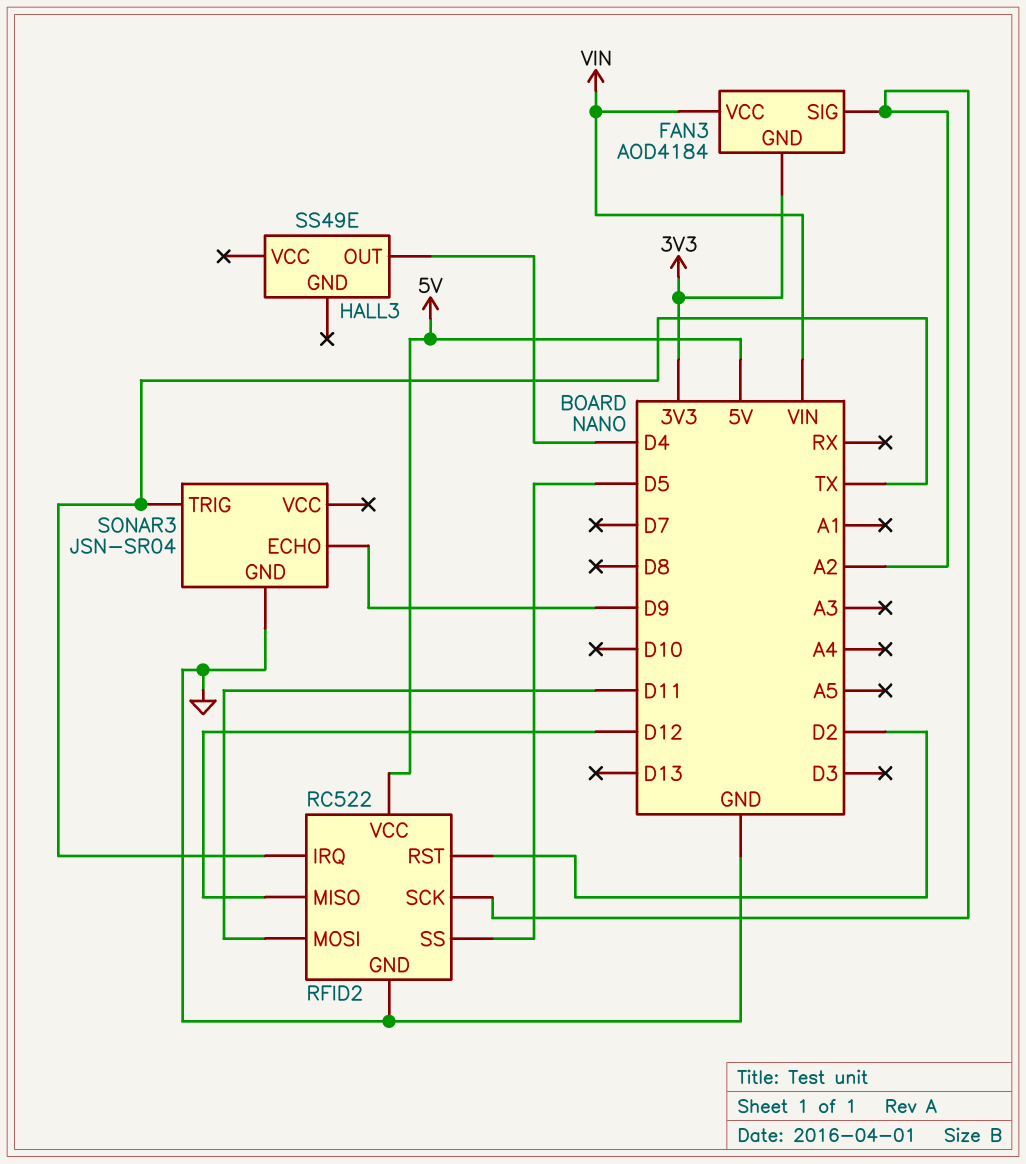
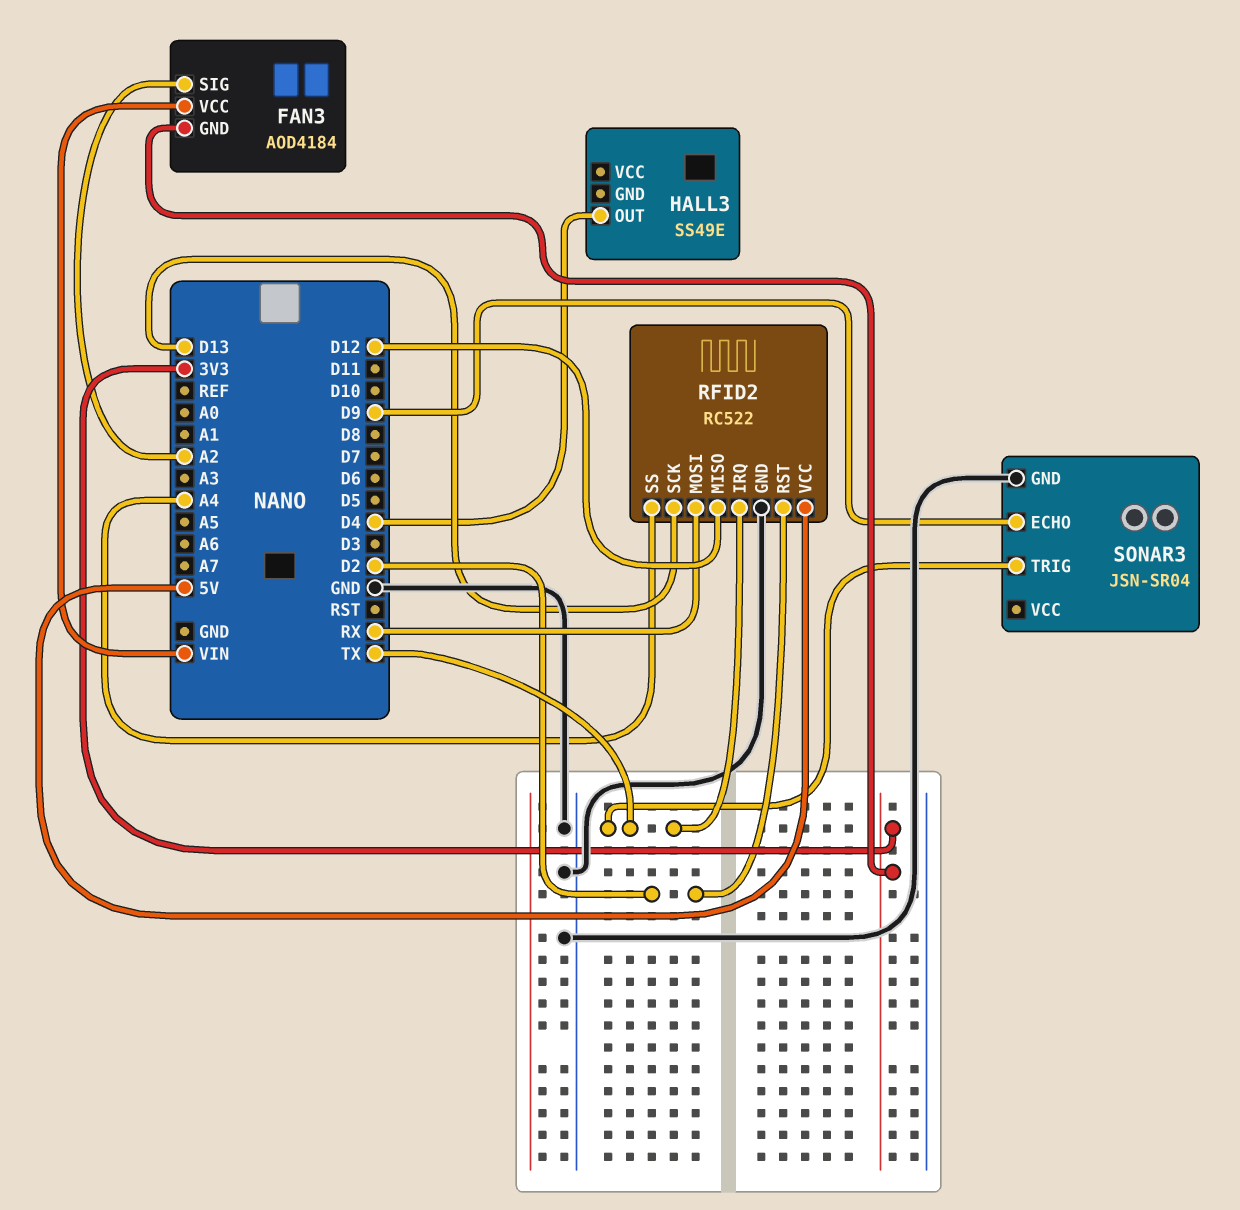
RFID2 pin MOSI: D11 -> RX
RFID2 pin SCK: A2 -> D13
RFID2 pin SS: D5 -> A4

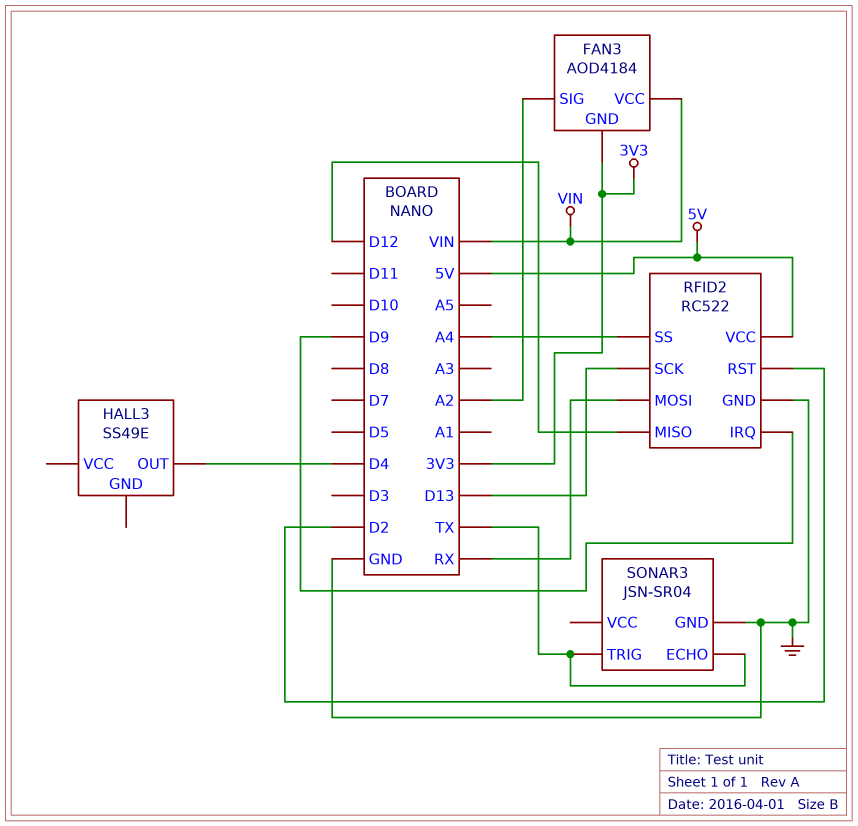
RFID2 pin IRQ: TX -> D9
SONAR3 pin ECHO: D9 -> TX

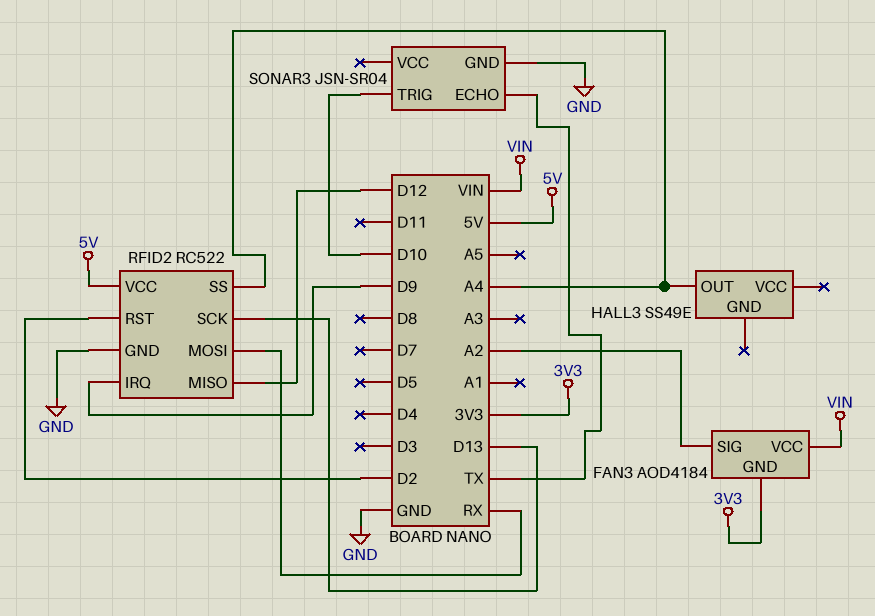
HALL3 pin OUT: D4 -> A4
SONAR3 pin TRIG: TX -> D10

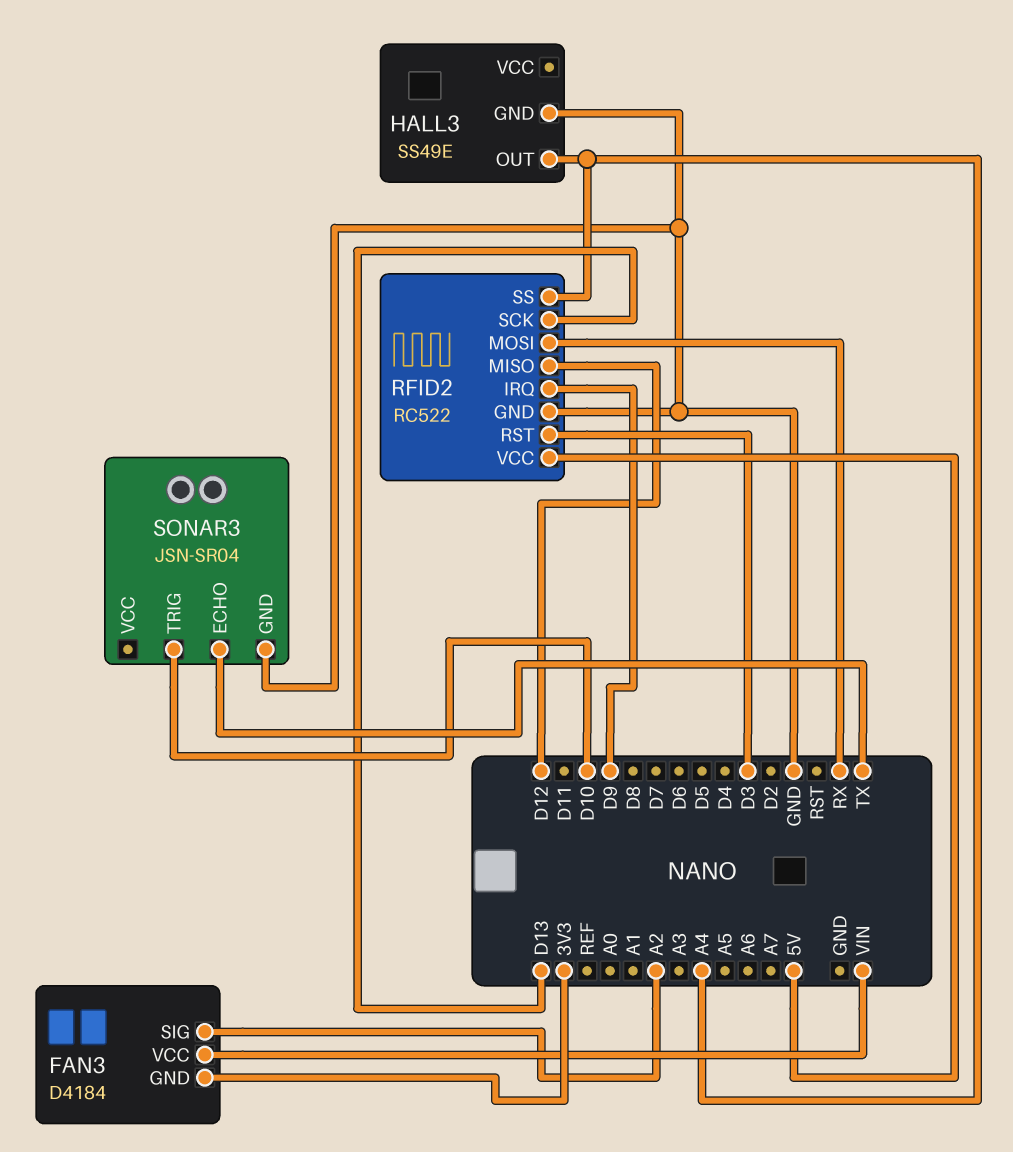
FAN3: AOD4184 -> D4184
HALL3 pin GND: none -> GND
RFID2 pin RST: D2 -> D3

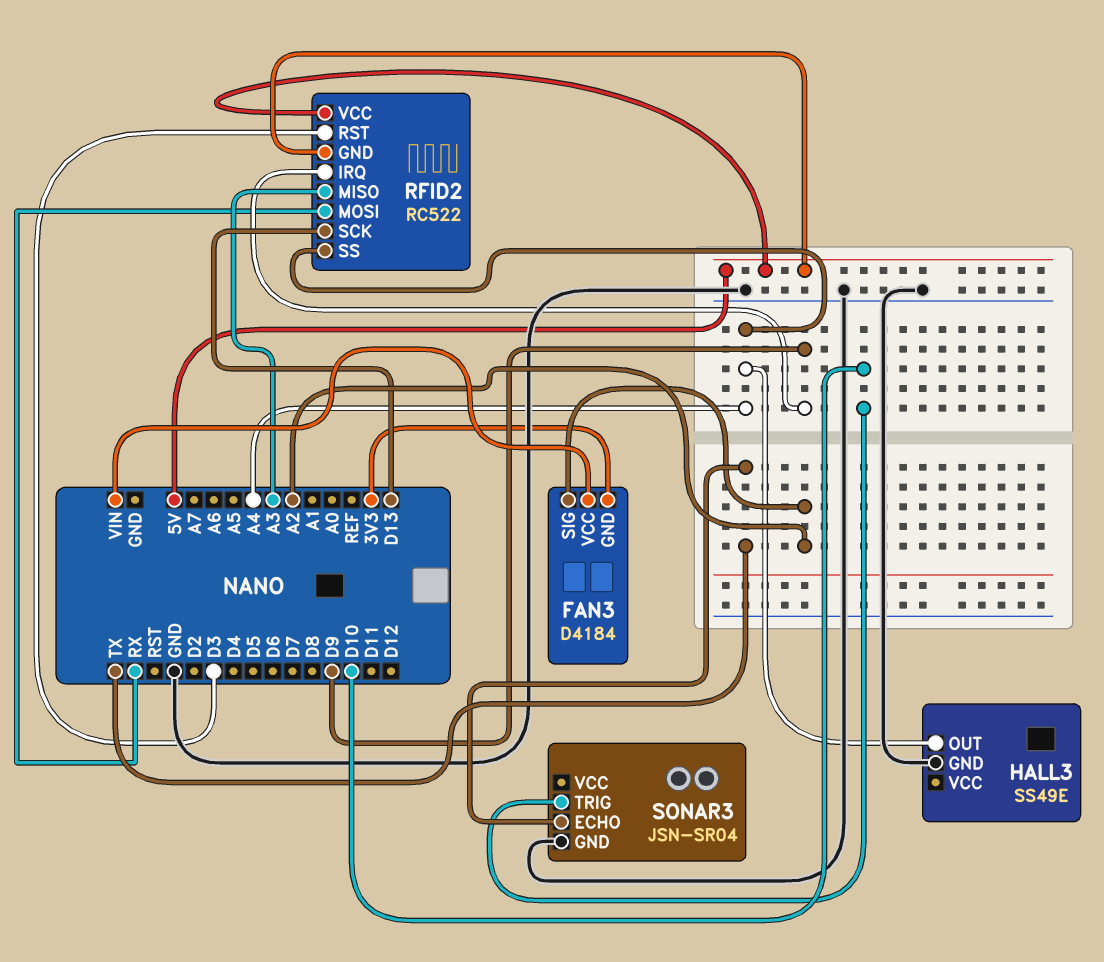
RFID2 pin GND: GND -> 5V
RFID2 pin MISO: D12 -> A3

